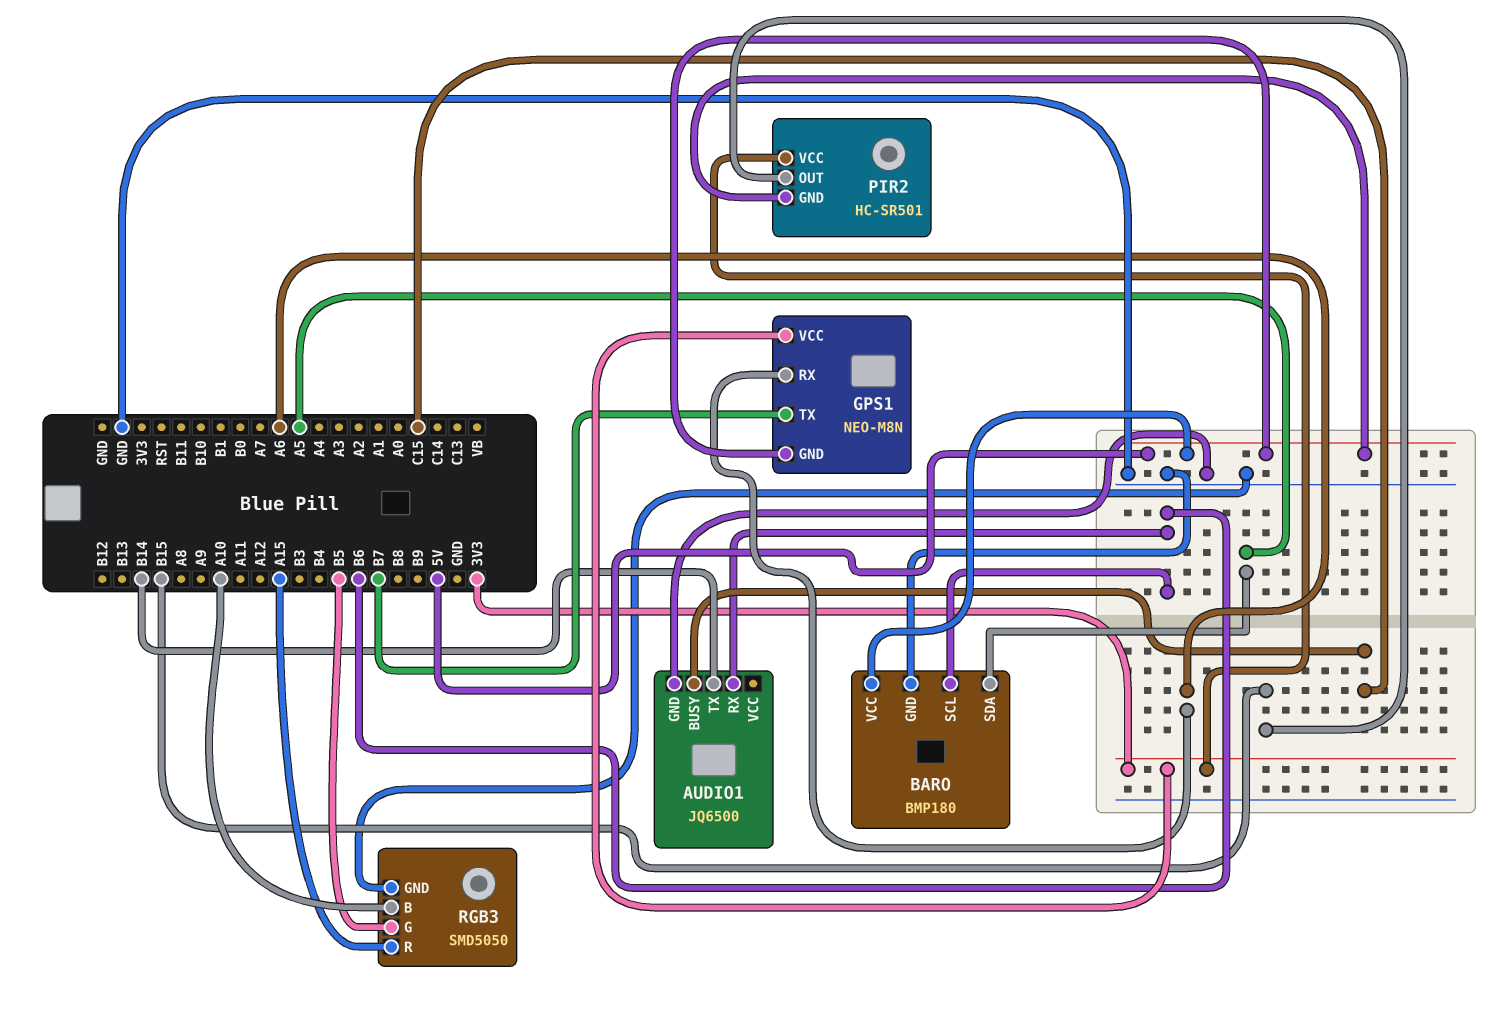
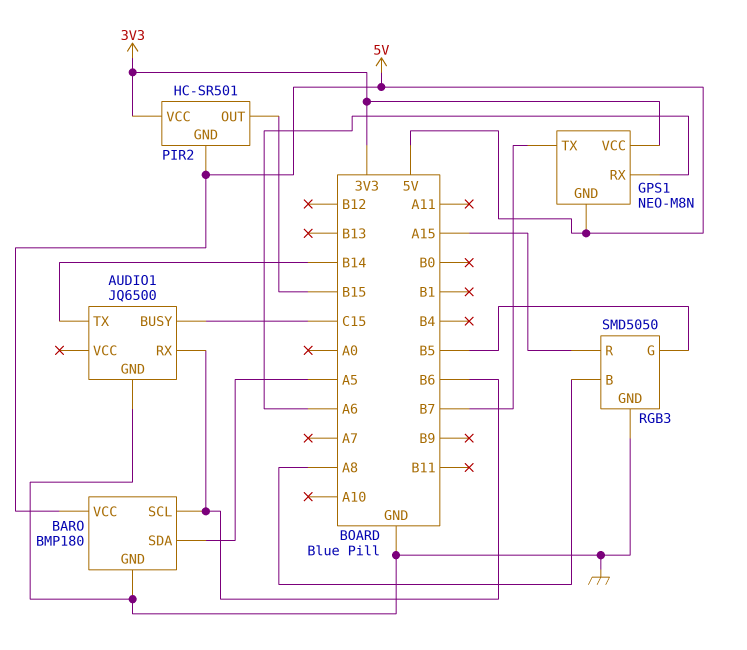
RGB3 pin B: A10 -> A8

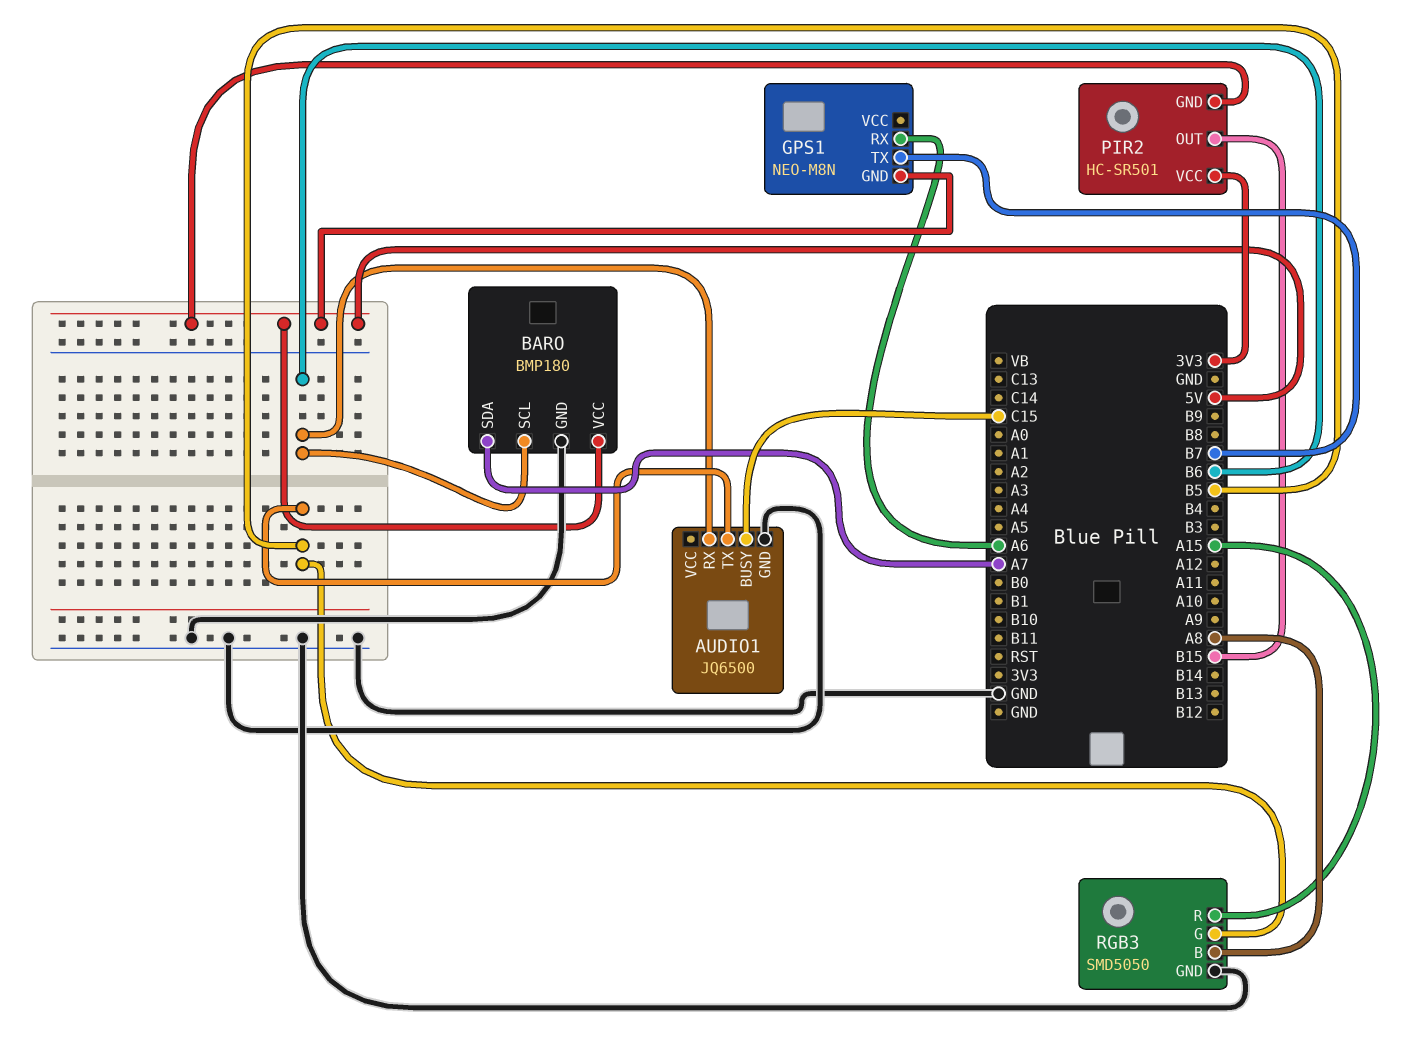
AUDIO1 pin TX: B14 -> B5
BARO pin SDA: A5 -> A7
GPS1 pin VCC: 3V3 -> none

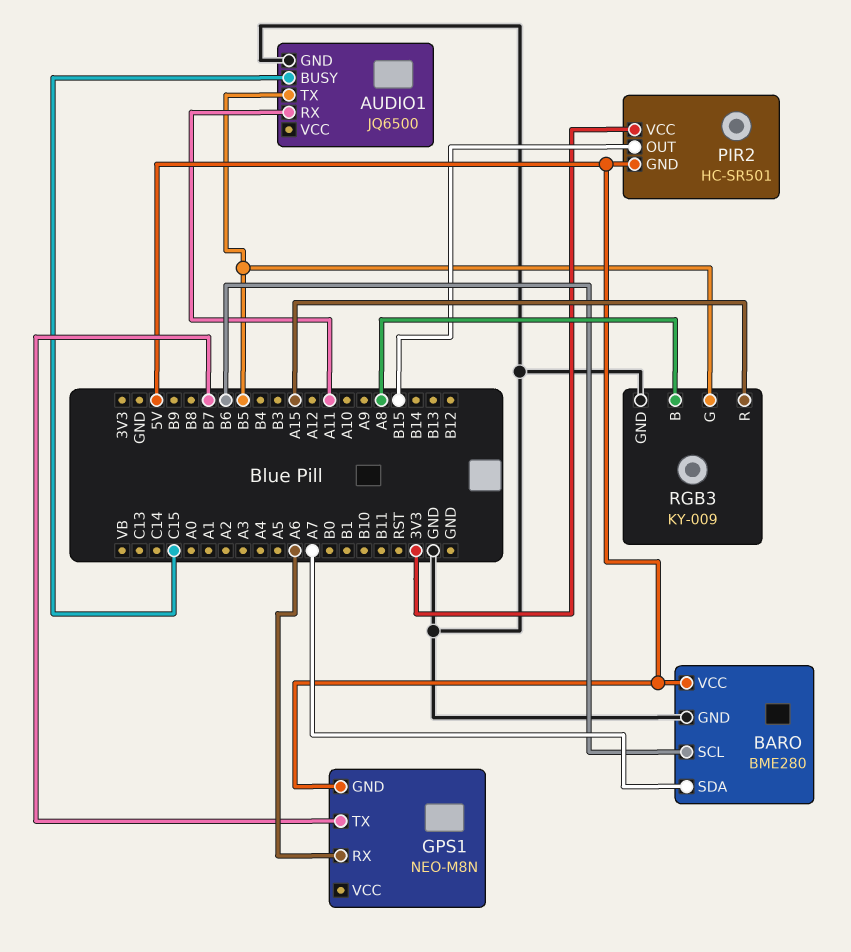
AUDIO1 pin RX: B6 -> A11
BARO: BMP180 -> BME280
RGB3: SMD5050 -> KY-009

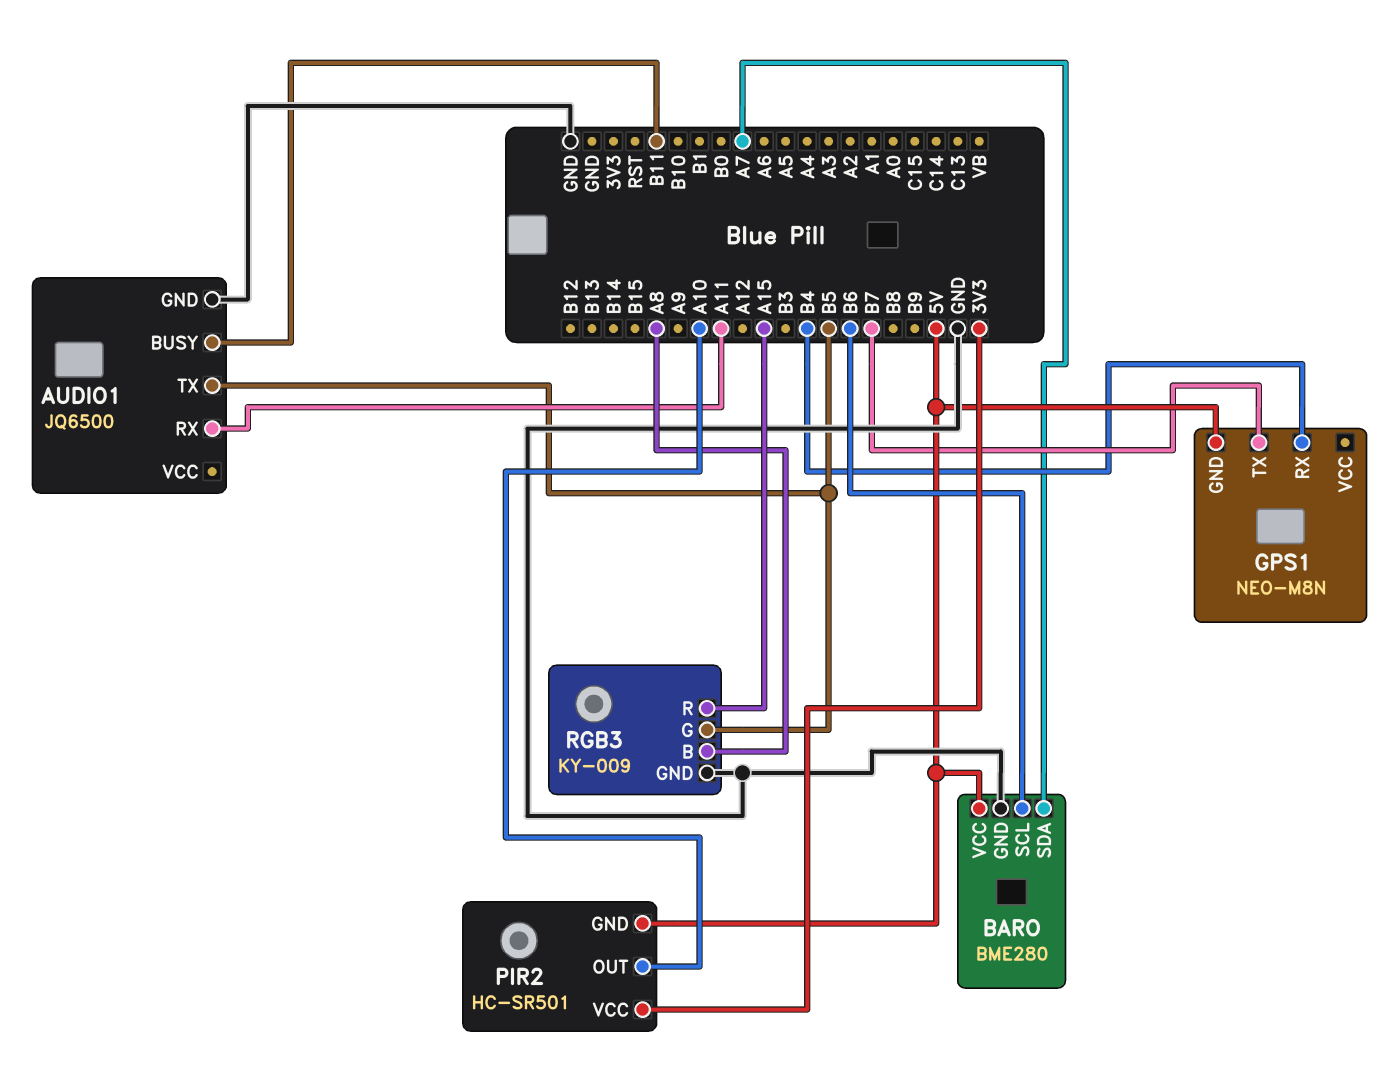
AUDIO1 pin BUSY: C15 -> B11
GPS1 pin RX: A6 -> B4
PIR2 pin OUT: B15 -> A10

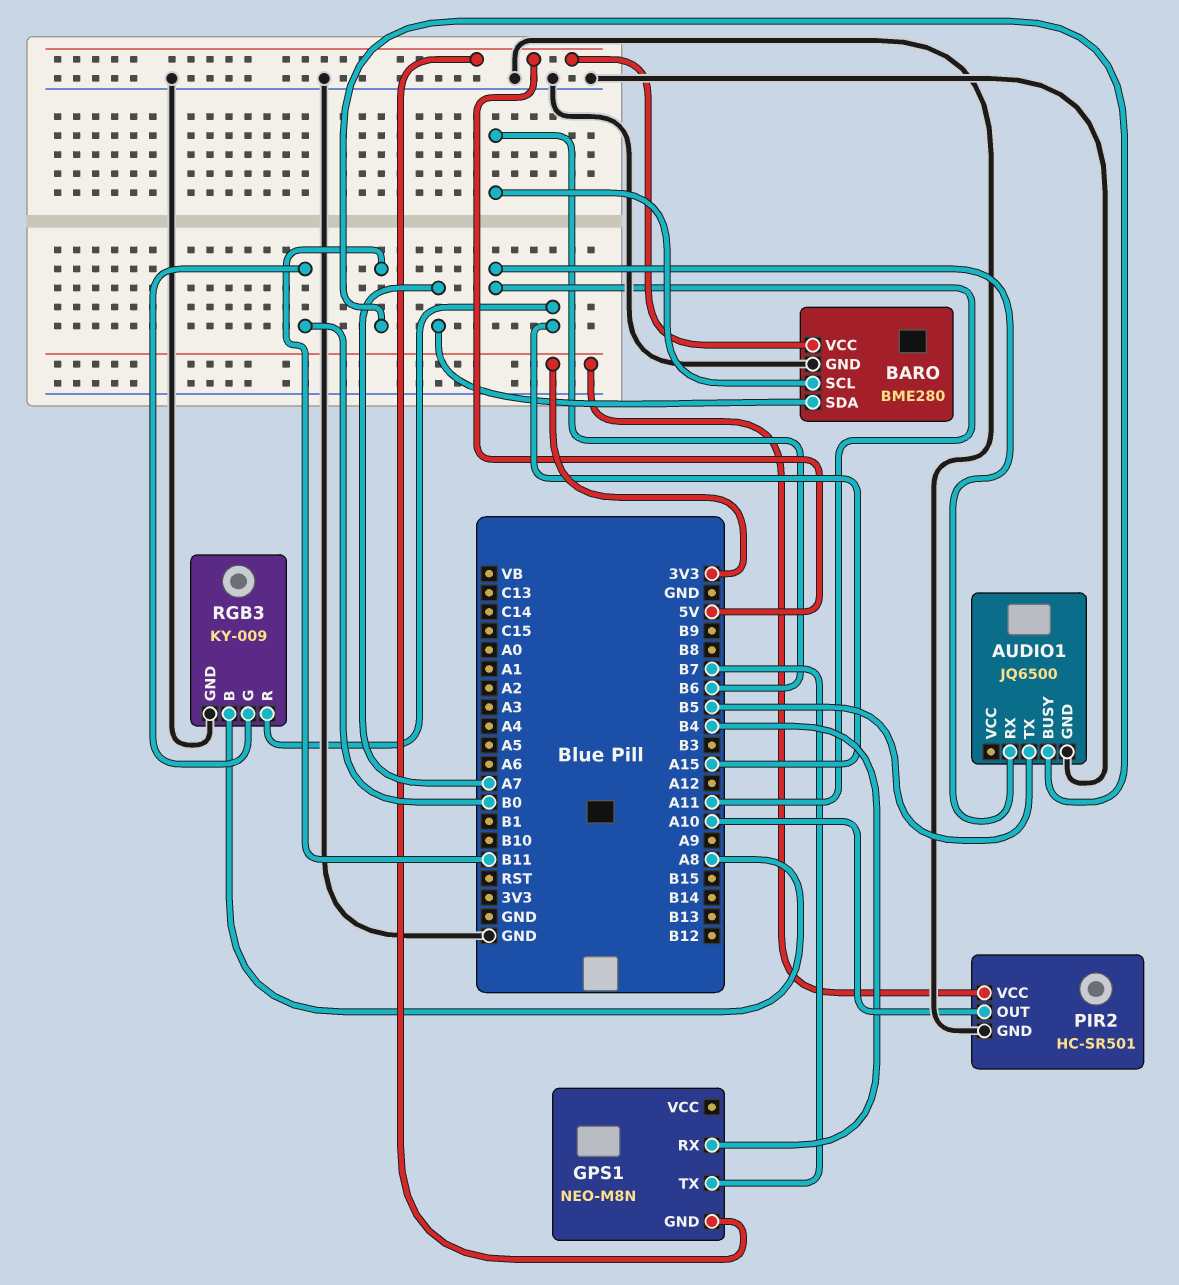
PIR2 pin GND: 5V -> GND
RGB3 pin G: B5 -> B0

